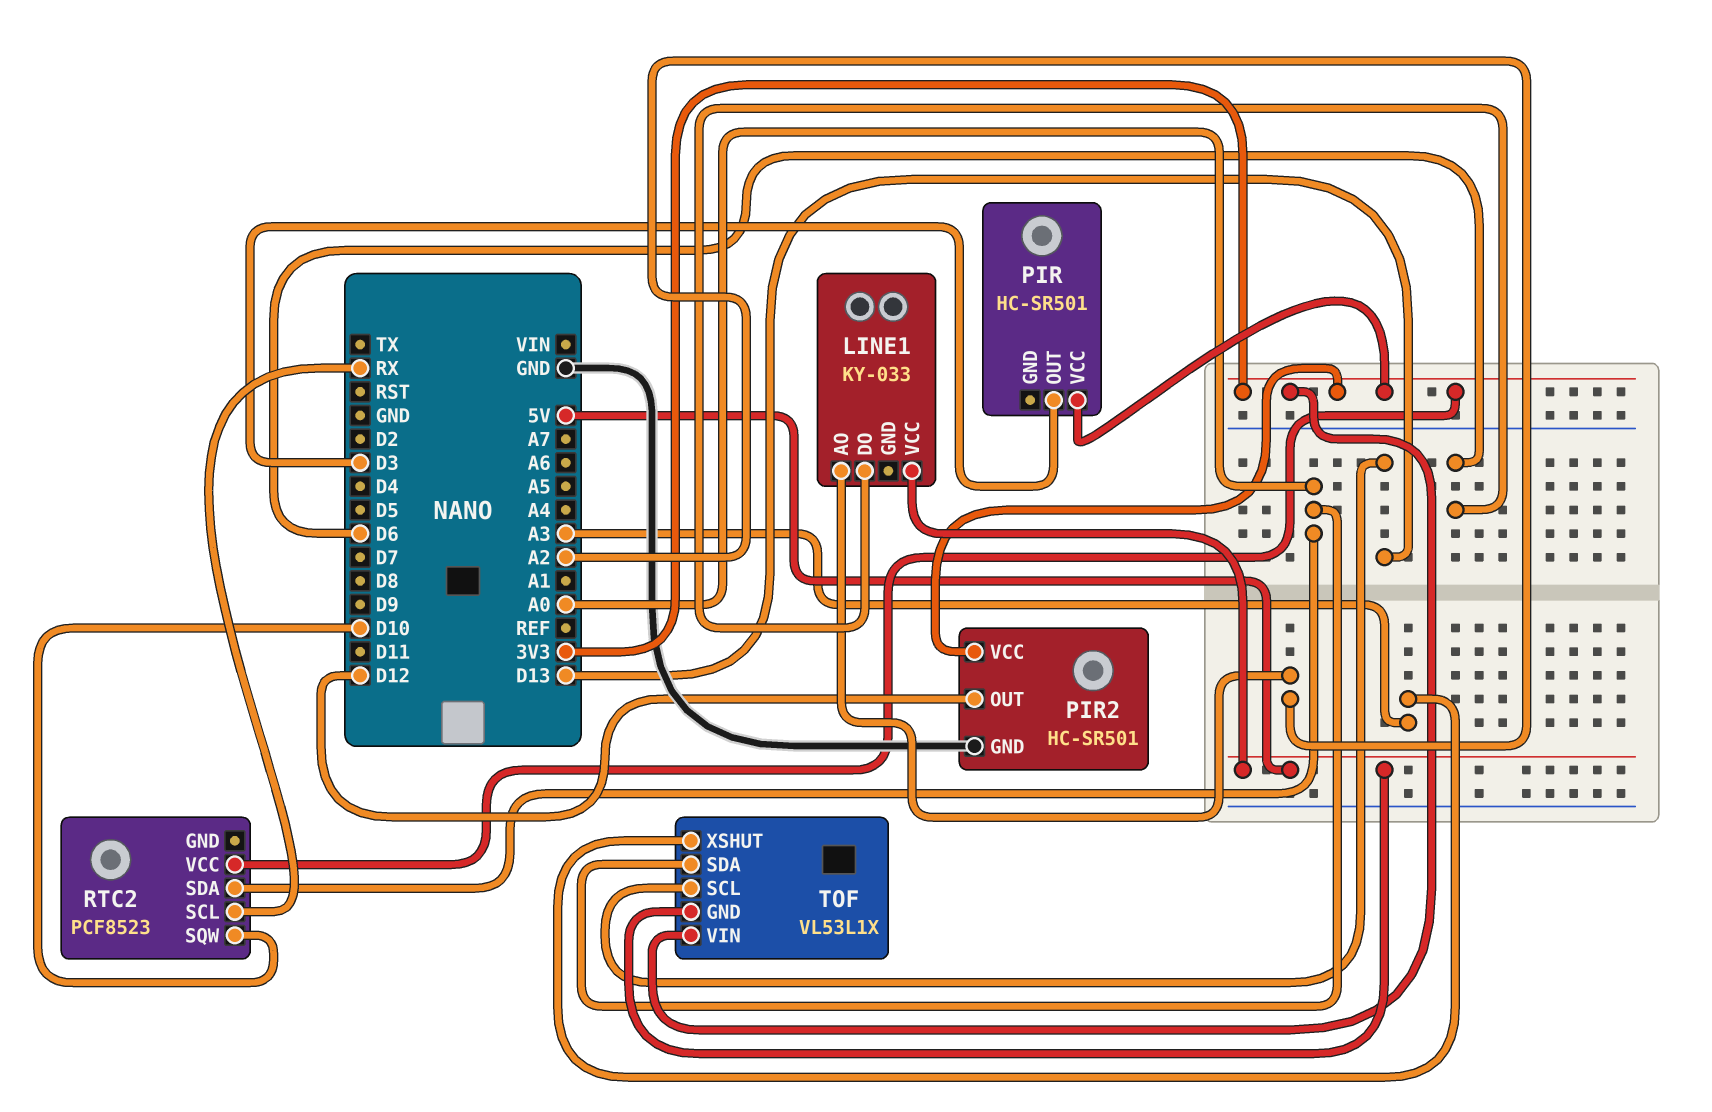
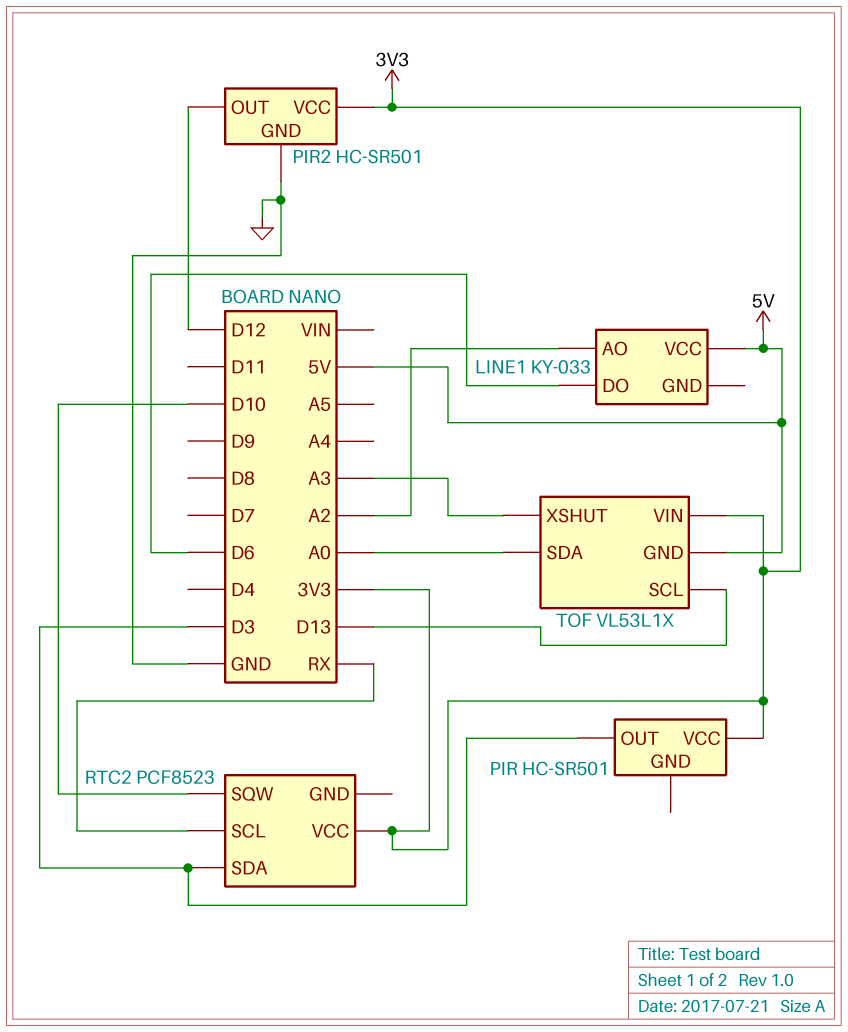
RTC2 pin SDA: A0 -> D3

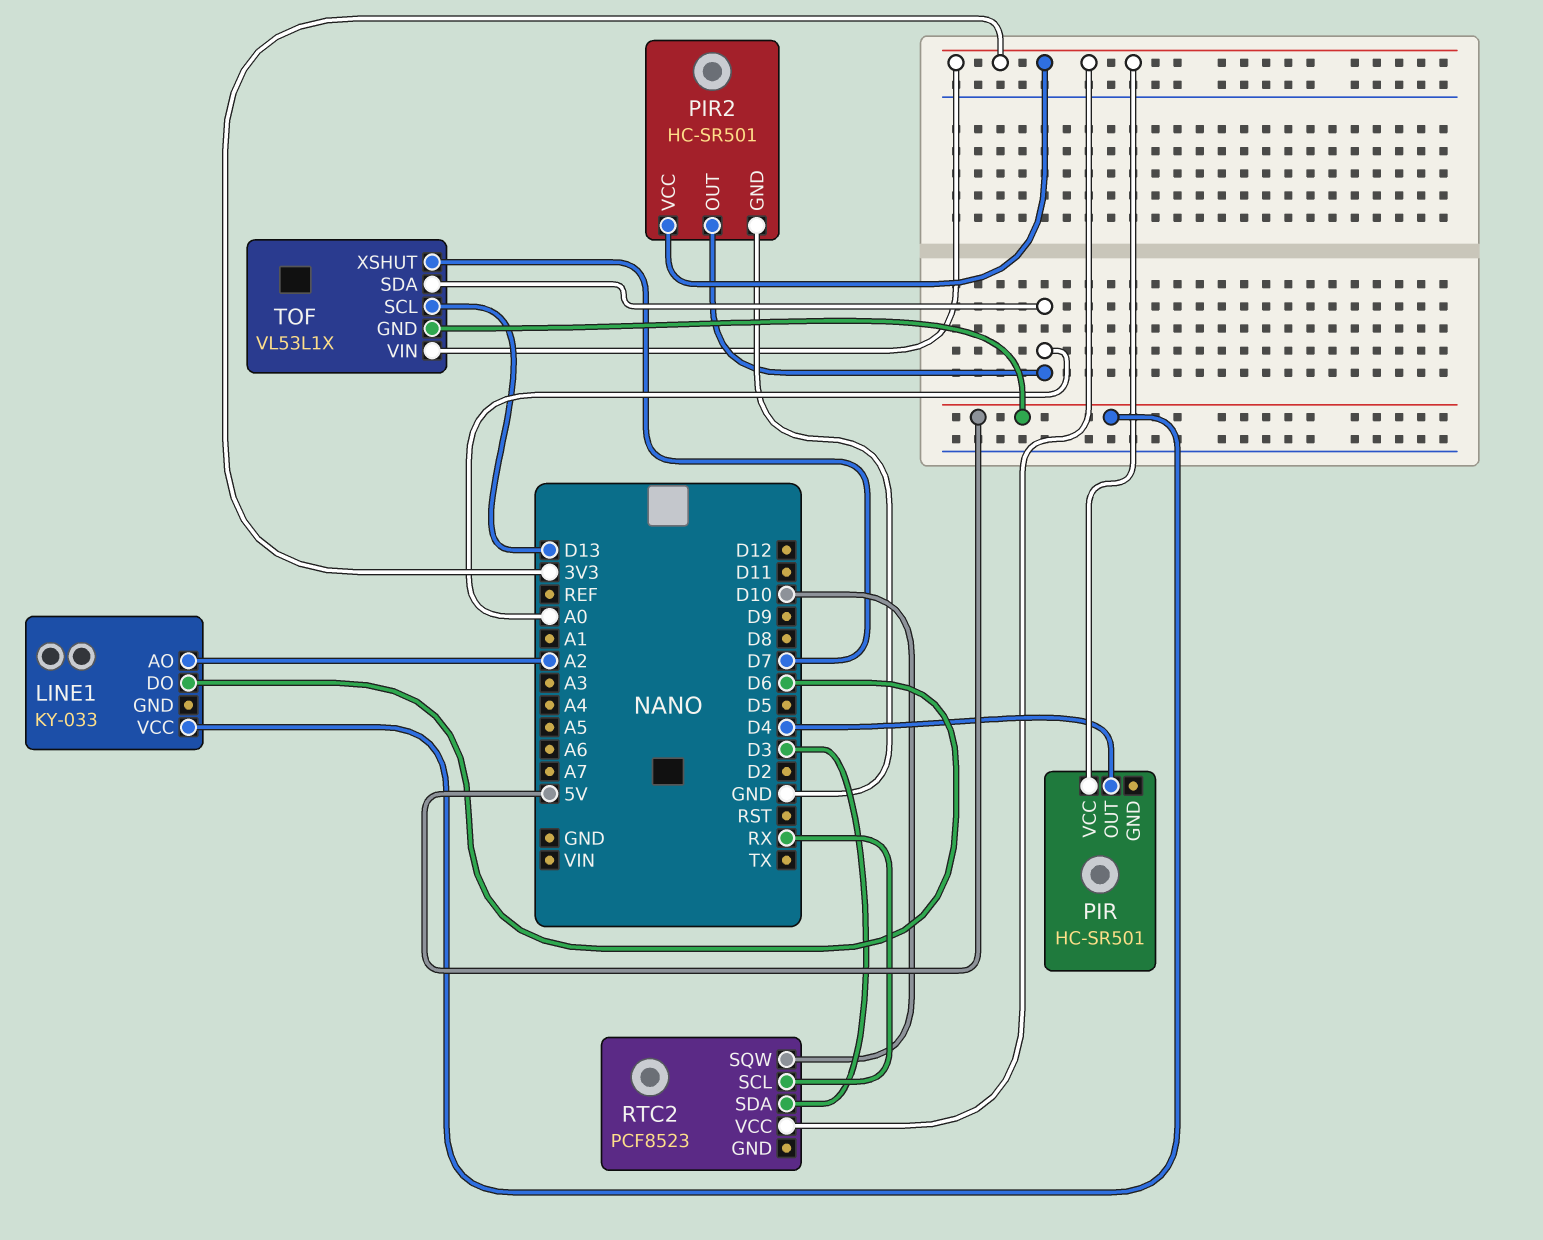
PIR pin OUT: D3 -> D4
PIR2 pin OUT: D12 -> A0
TOF pin XSHUT: A3 -> D7

